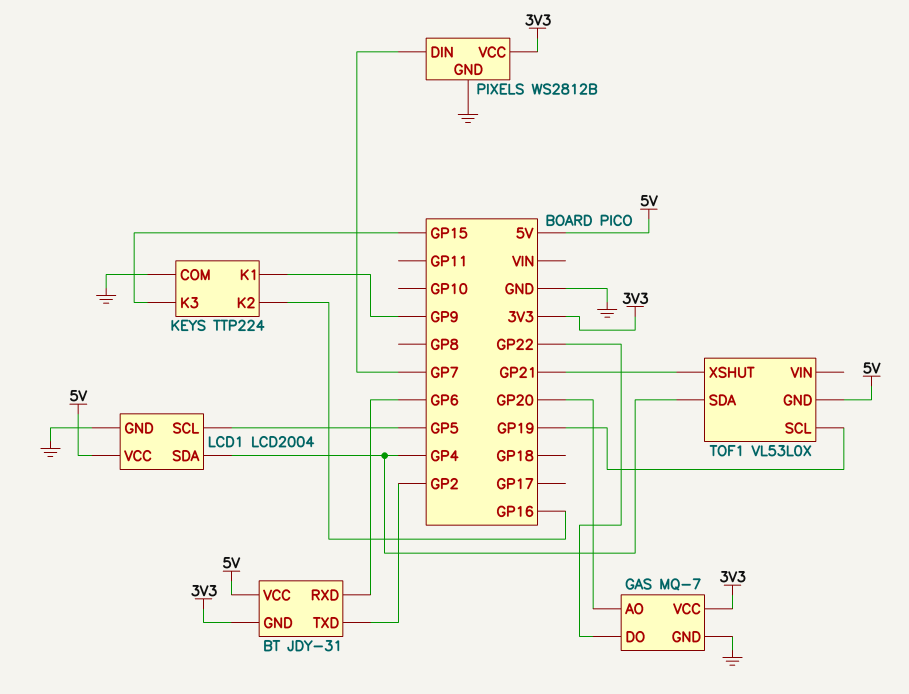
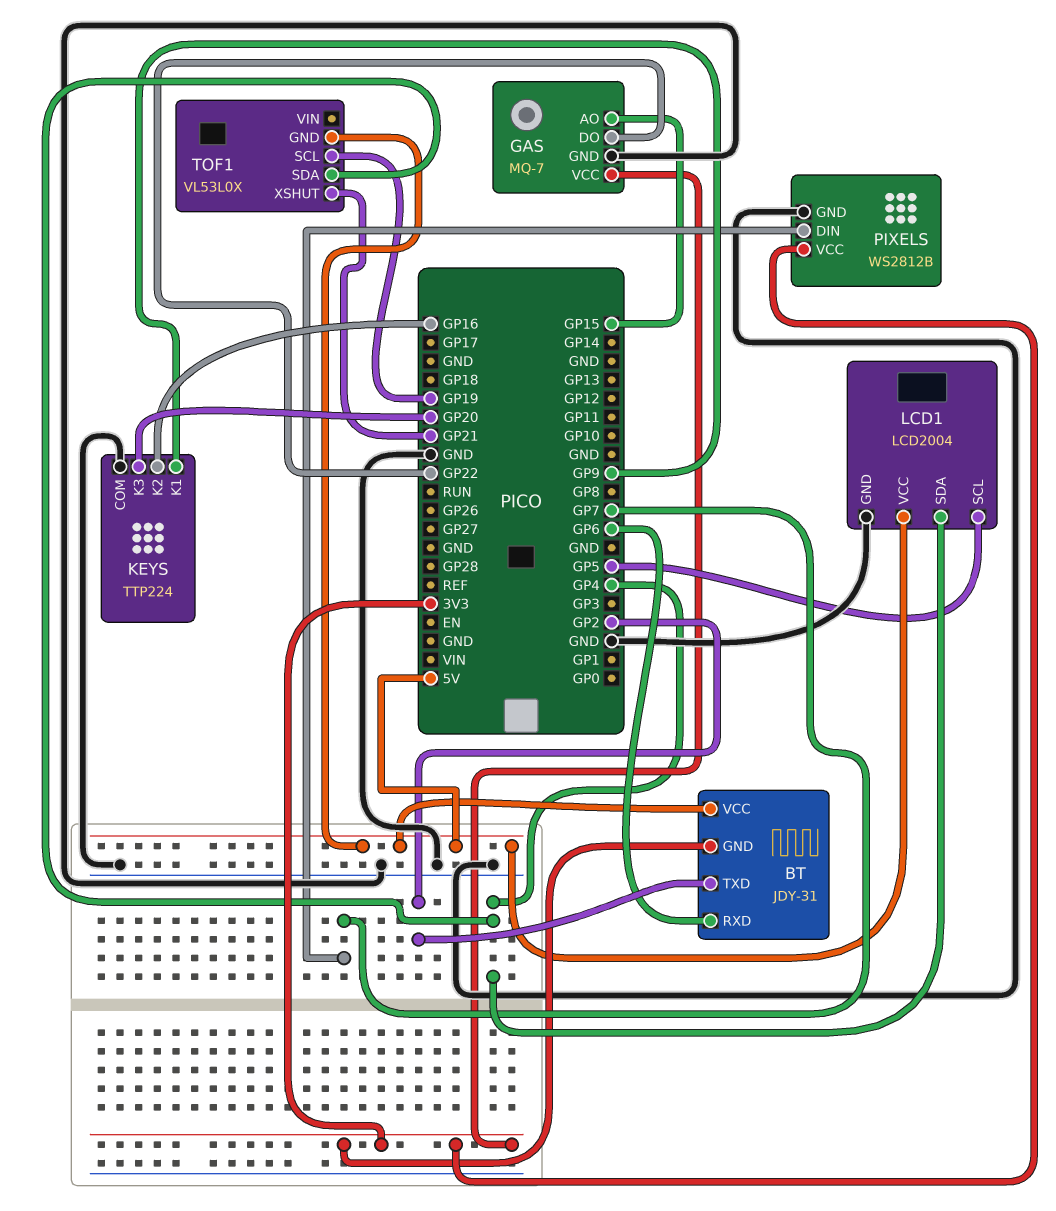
GAS pin AO: GP20 -> GP15
KEYS pin K3: GP15 -> GP20

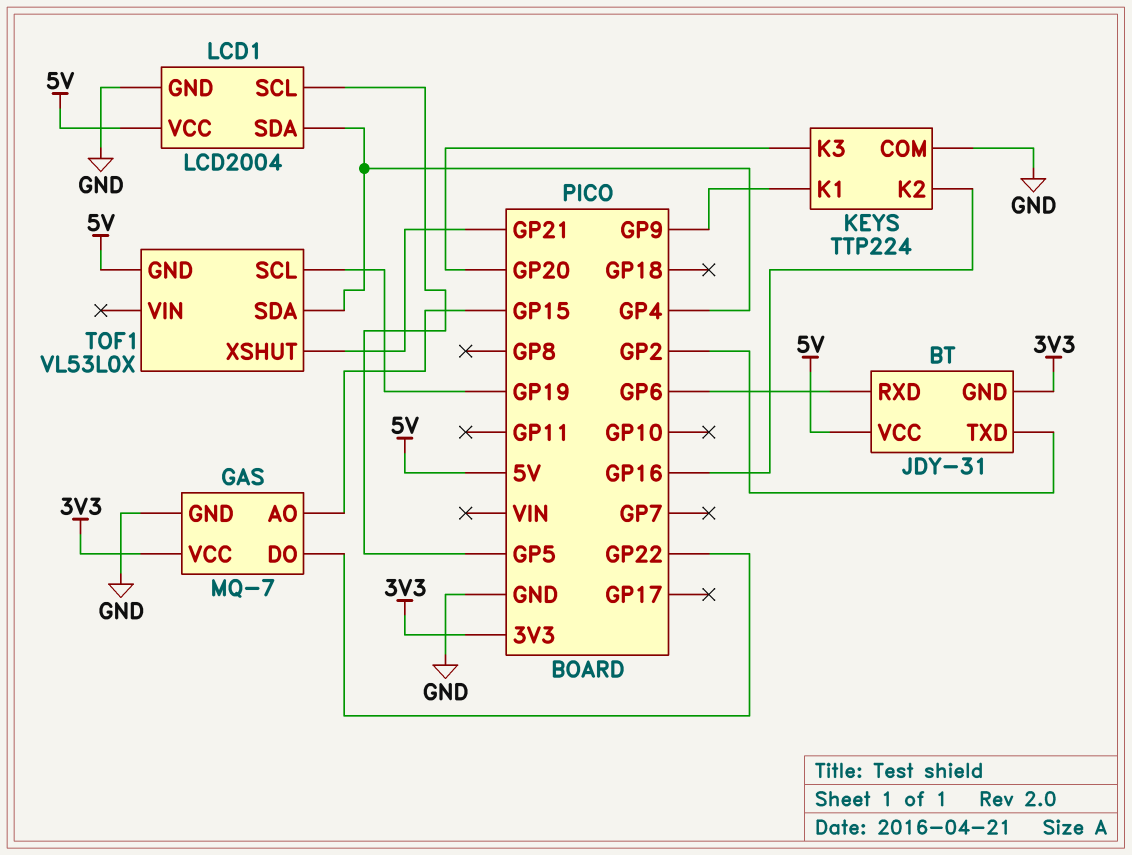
PIXELS: WS2812B -> none
PIXELS pin DIN: GP7 -> none
PIXELS pin GND: GND -> none
PIXELS pin VCC: 3V3 -> none

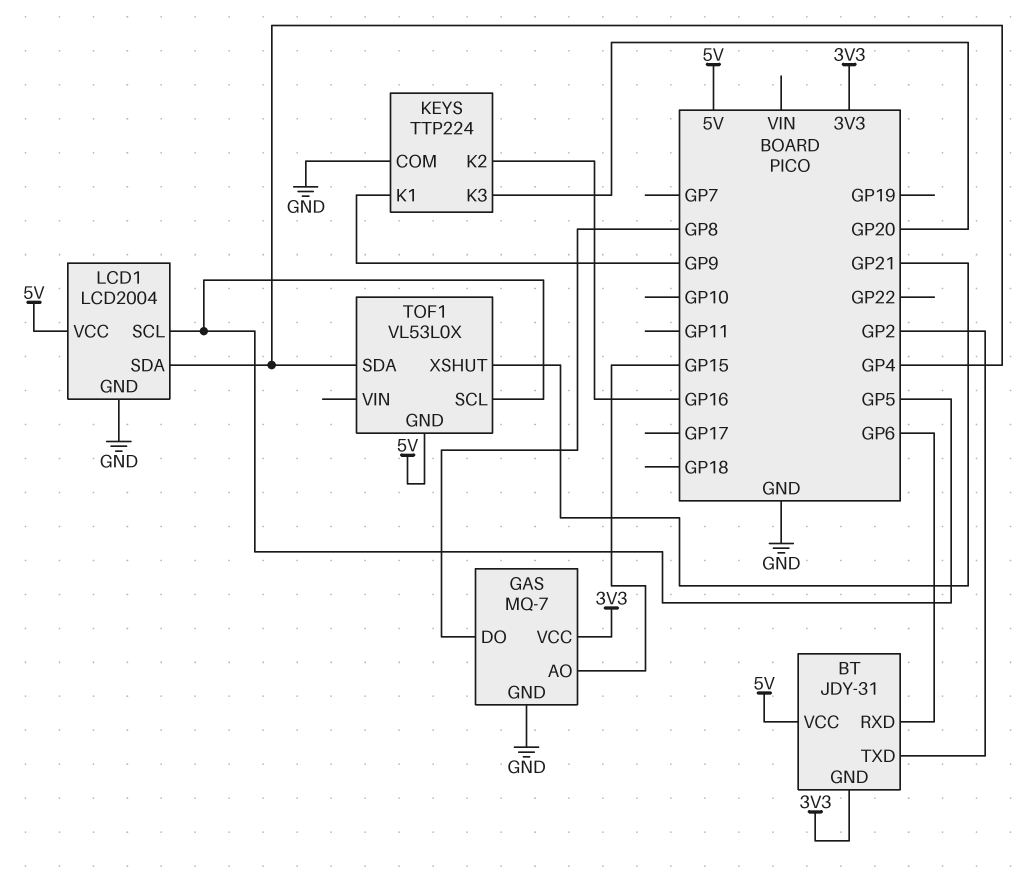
GAS pin DO: GP22 -> GP8
TOF1 pin SCL: GP19 -> GP5

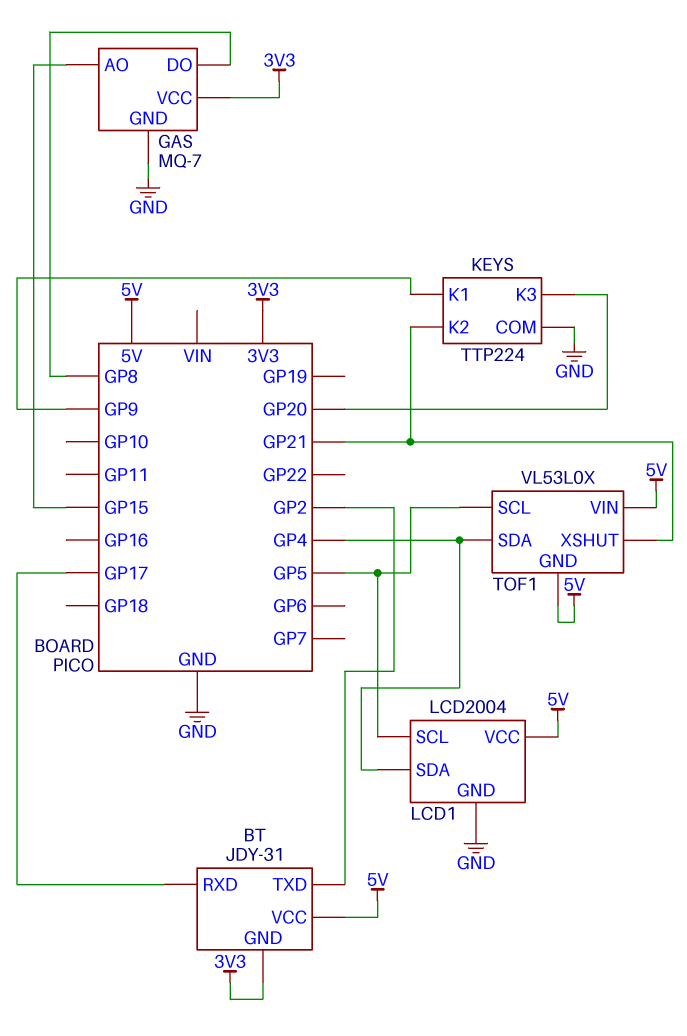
BT pin RXD: GP6 -> GP17
KEYS pin K2: GP16 -> GP21
TOF1 pin VIN: none -> 5V

